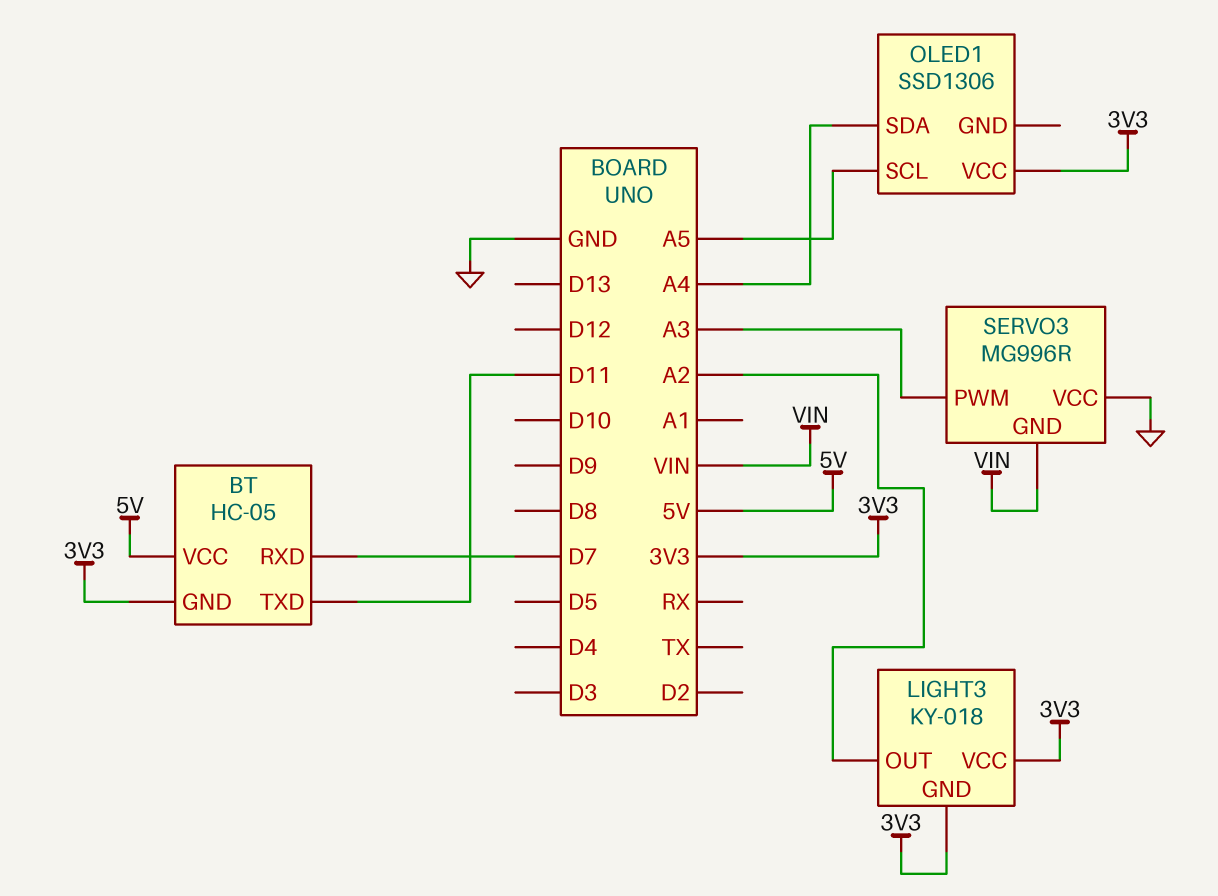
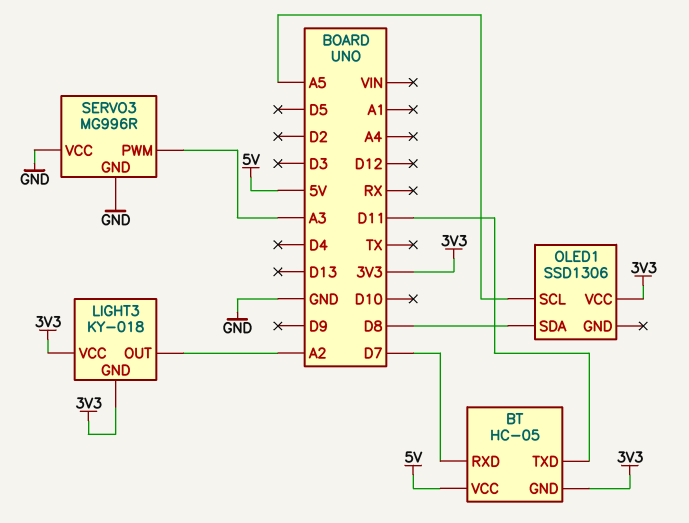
OLED1 pin SDA: A4 -> D8
SERVO3 pin GND: VIN -> GND

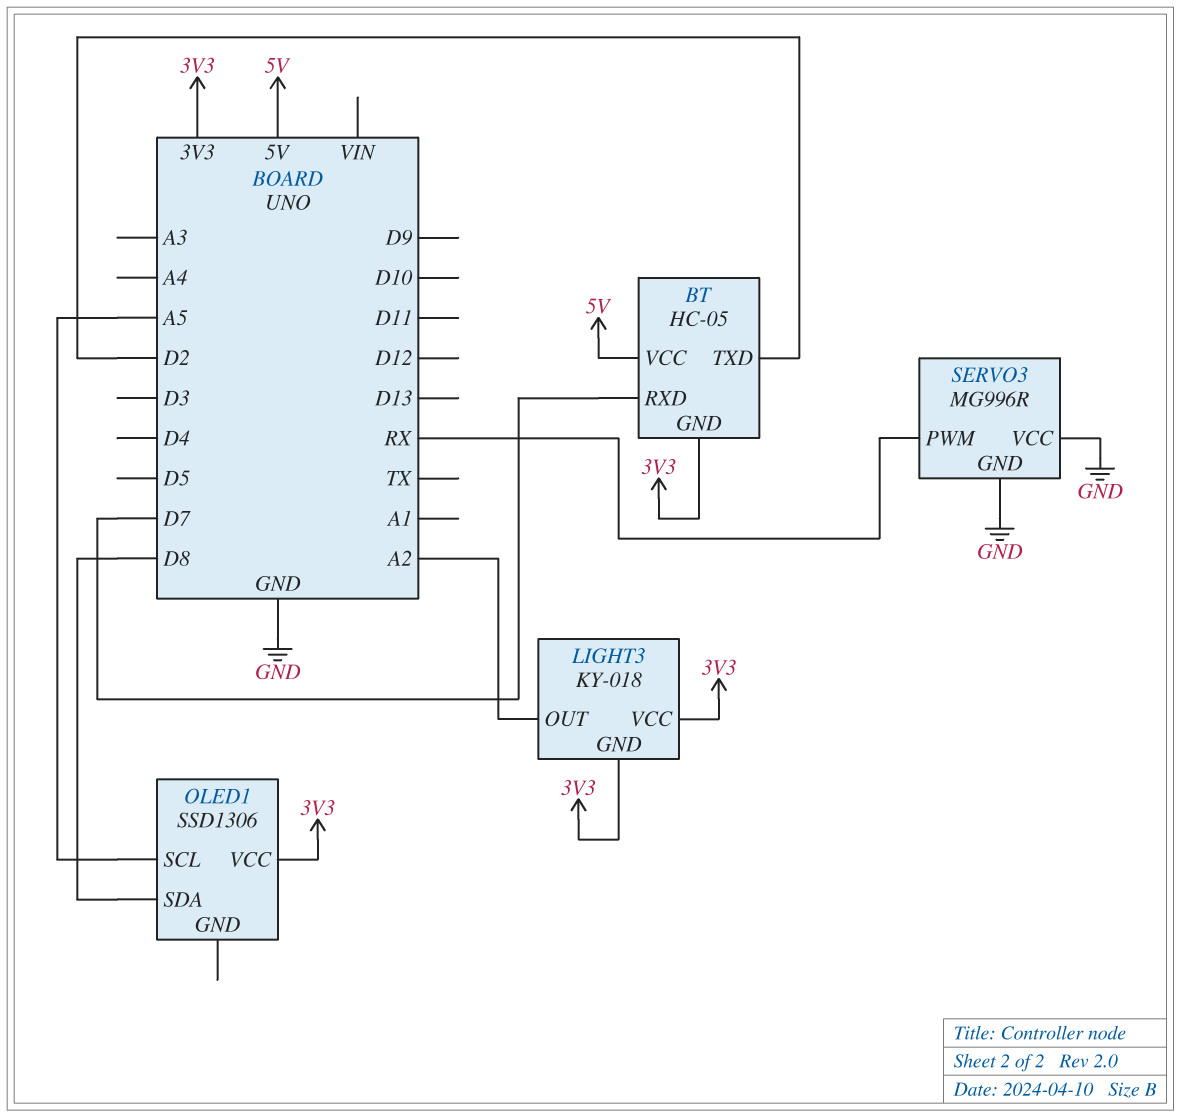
BT pin TXD: D11 -> D2
SERVO3 pin PWM: A3 -> RX

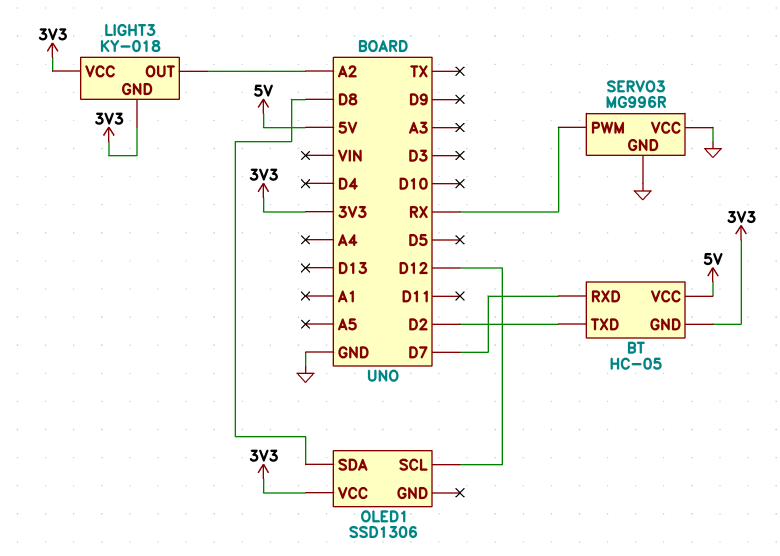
OLED1 pin SCL: A5 -> D12

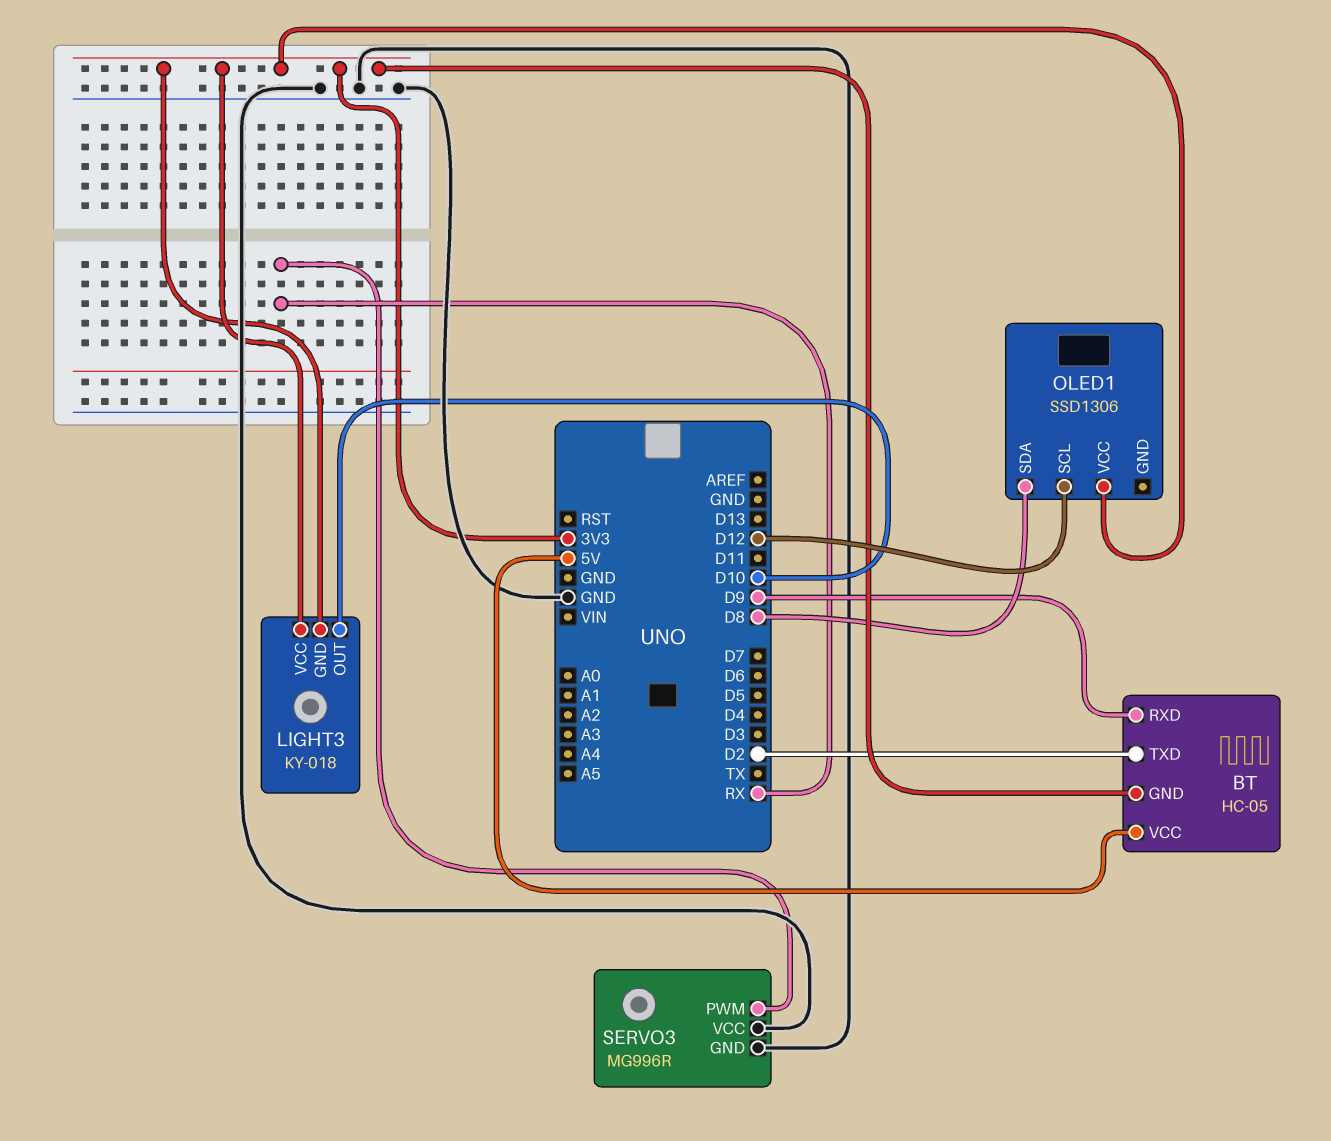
BT pin RXD: D7 -> D9
LIGHT3 pin OUT: A2 -> D10

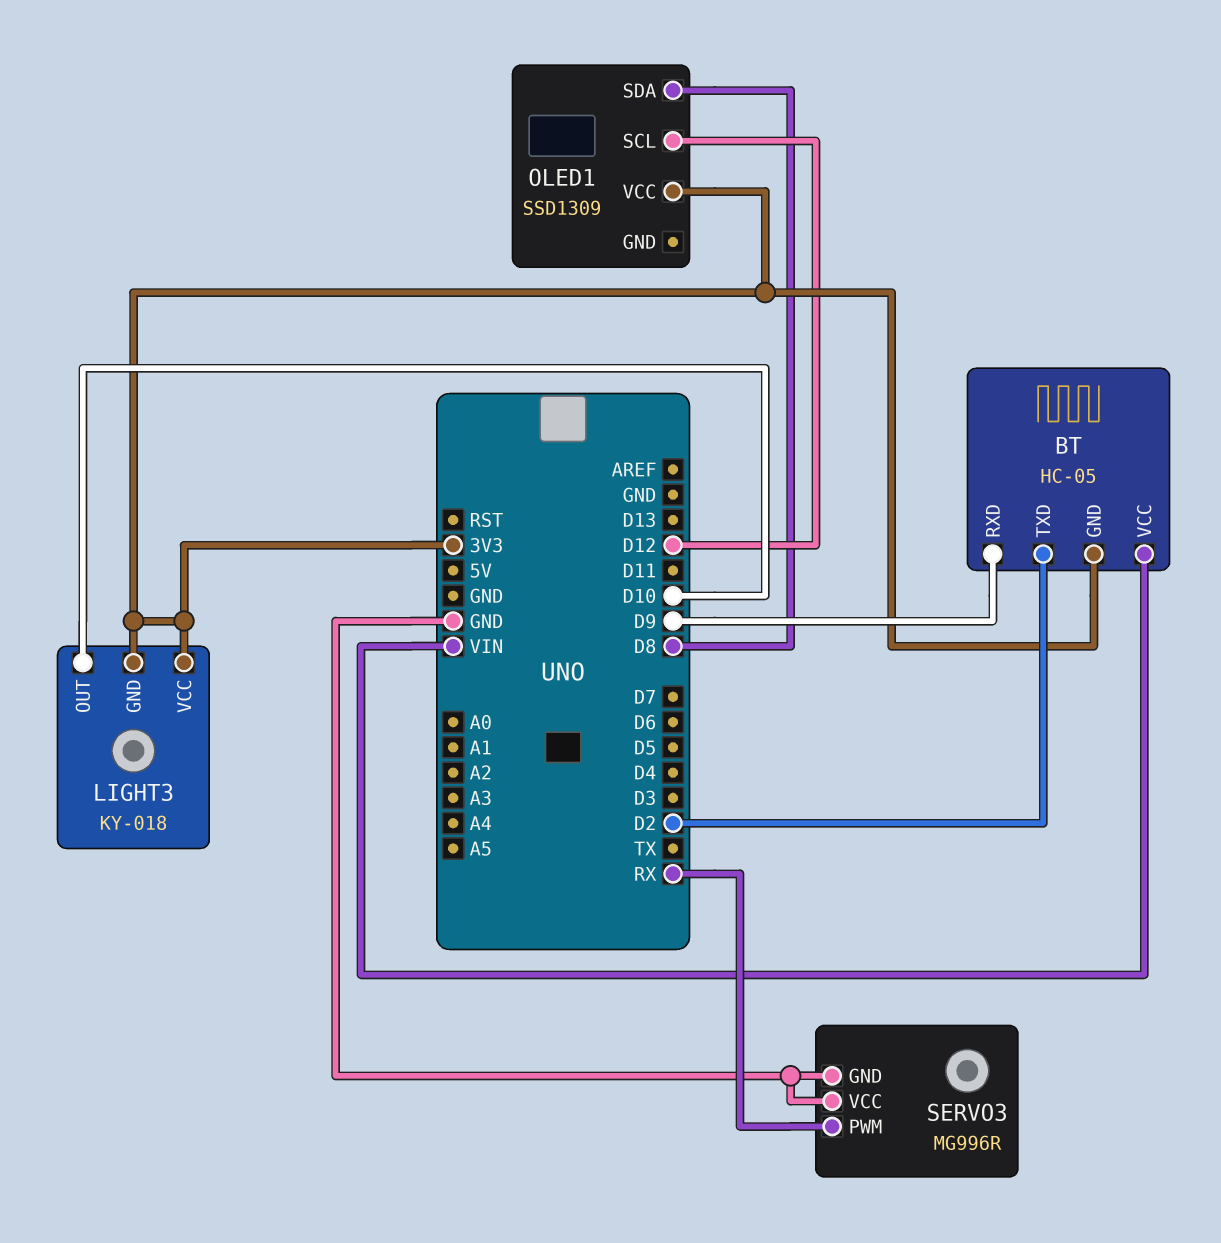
BT pin VCC: 5V -> VIN
OLED1: SSD1306 -> SSD1309

